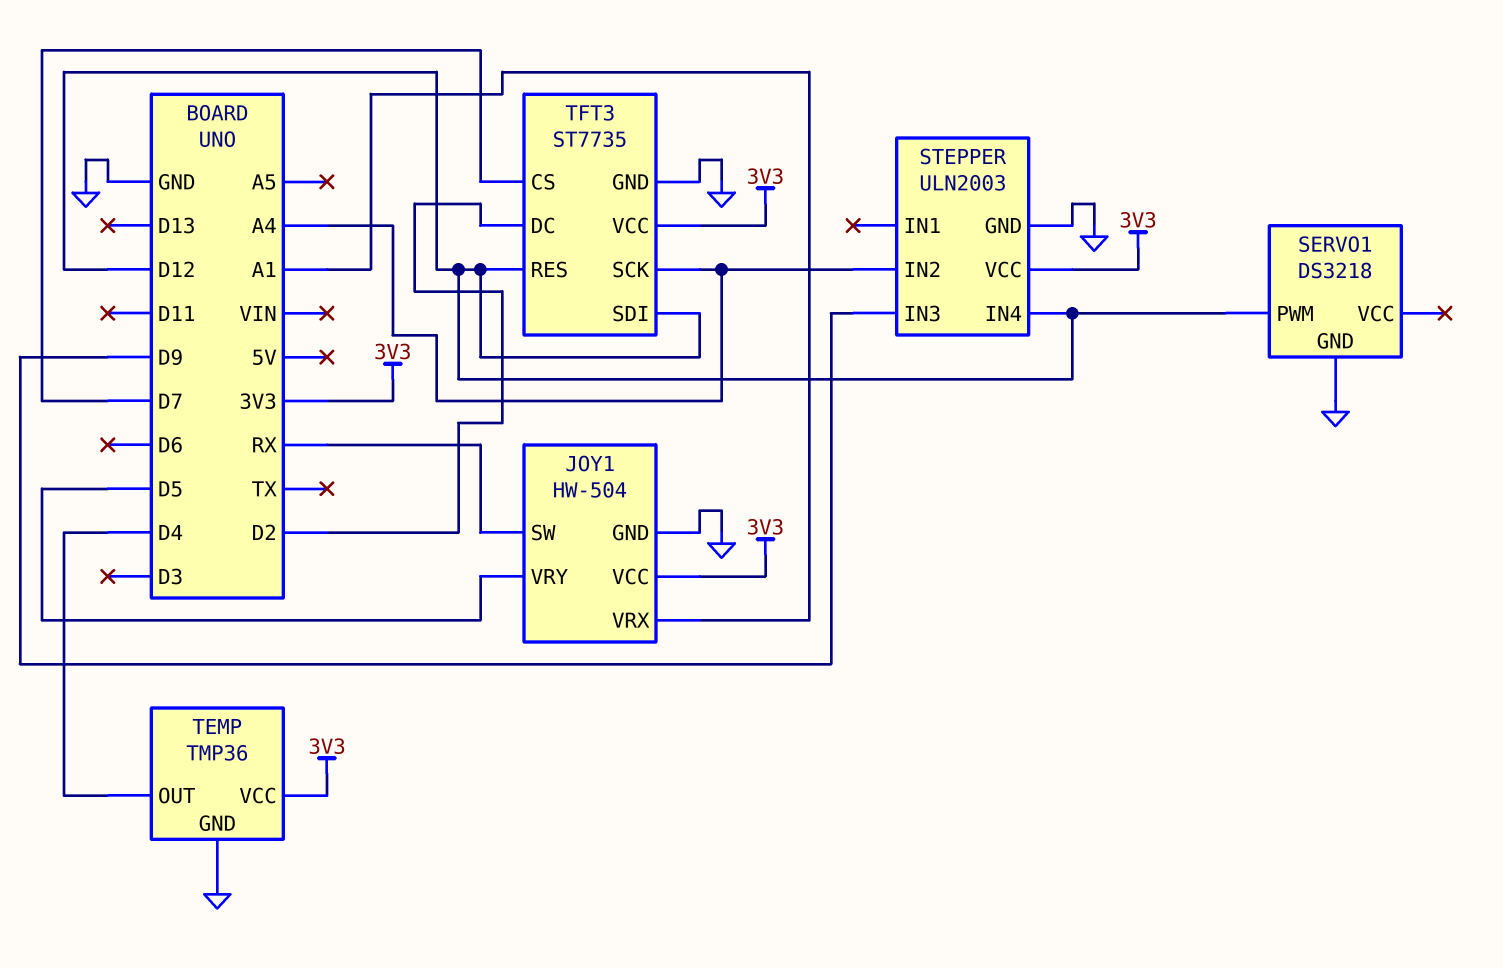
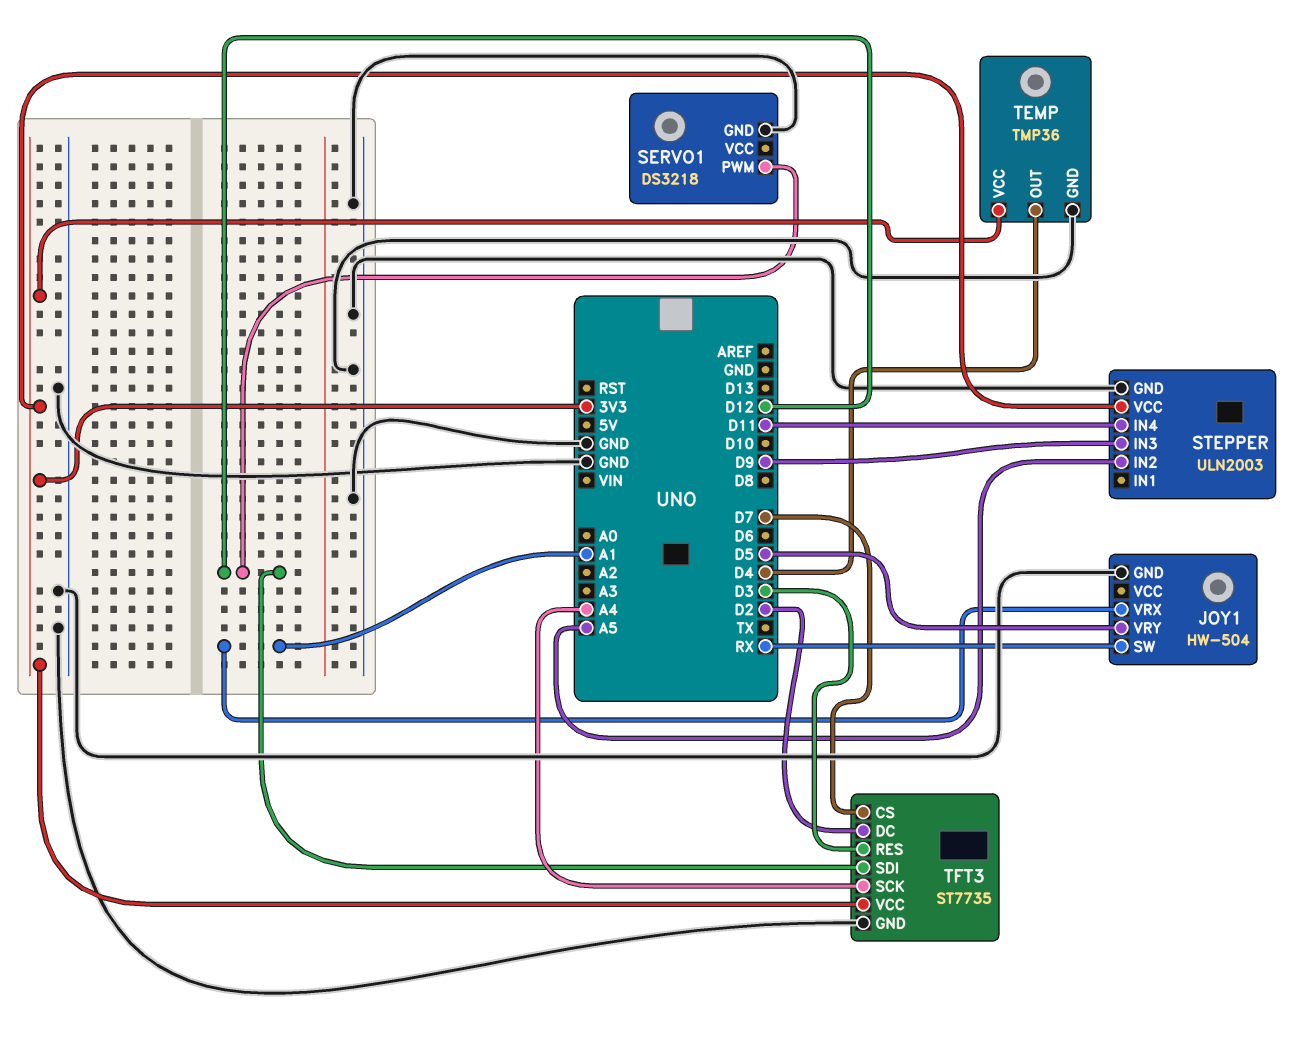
JOY1 pin VCC: 3V3 -> none
STEPPER pin IN2: A4 -> A5
STEPPER pin IN4: D12 -> D11
TFT3 pin RES: D12 -> D3

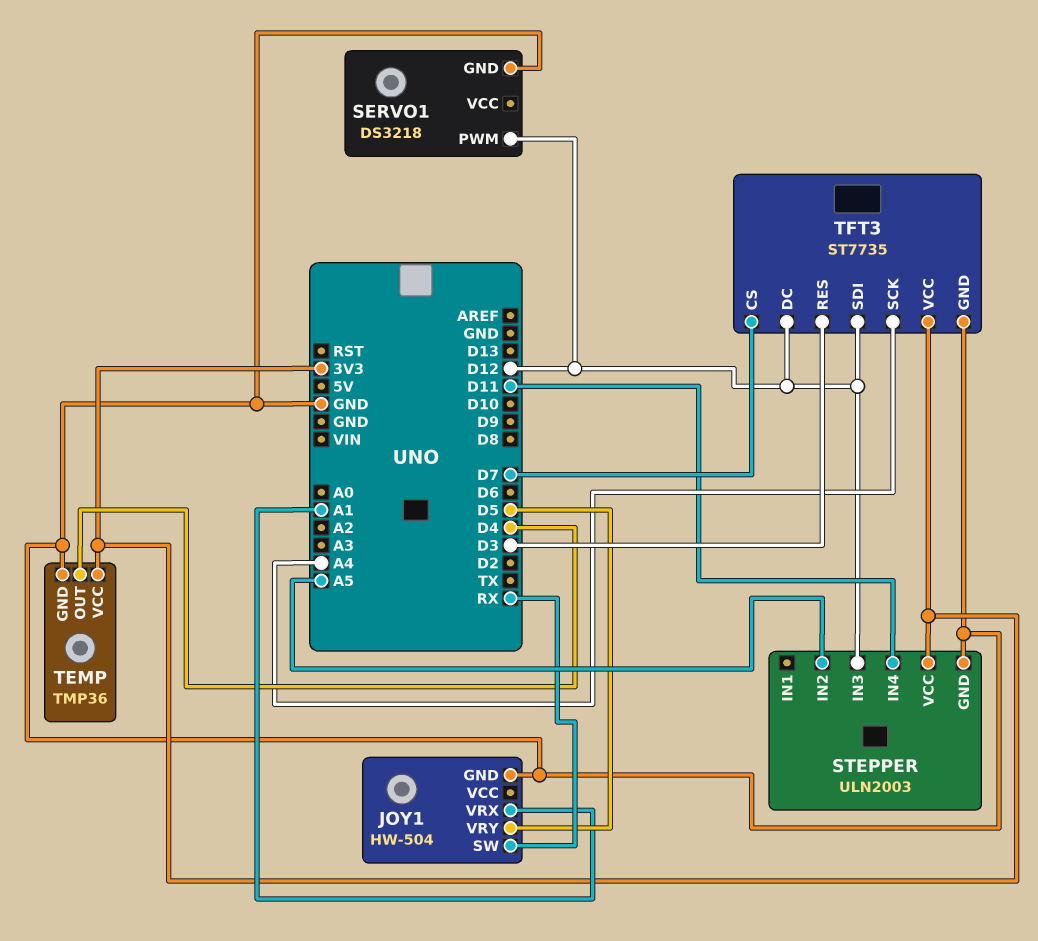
STEPPER pin IN3: D9 -> D12
TFT3 pin DC: D2 -> D12

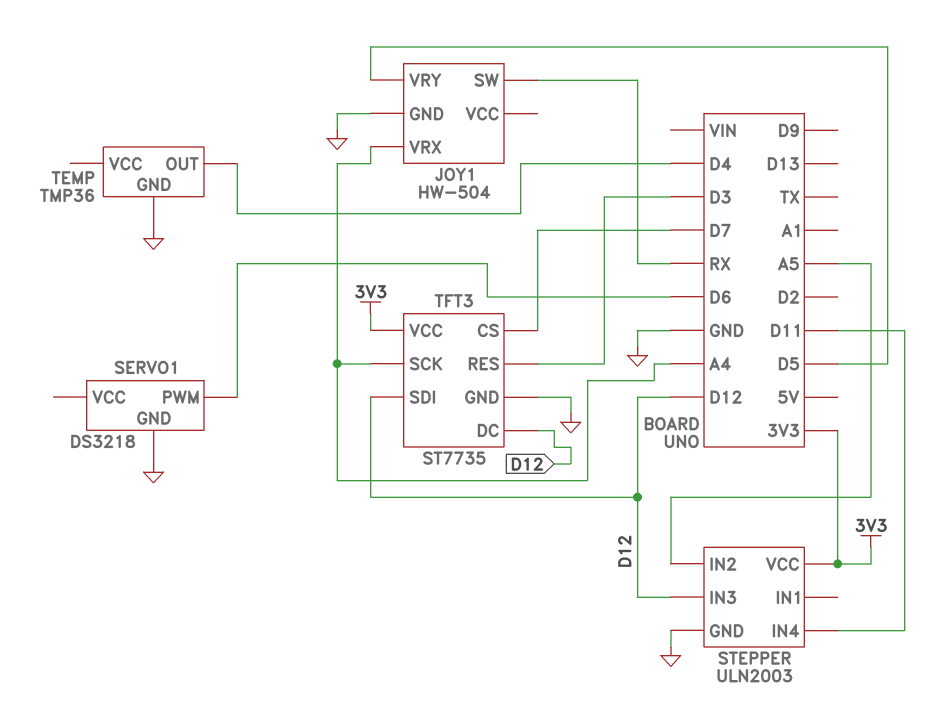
JOY1 pin VRX: A1 -> A4
SERVO1 pin PWM: D12 -> D6
TEMP pin VCC: 3V3 -> none

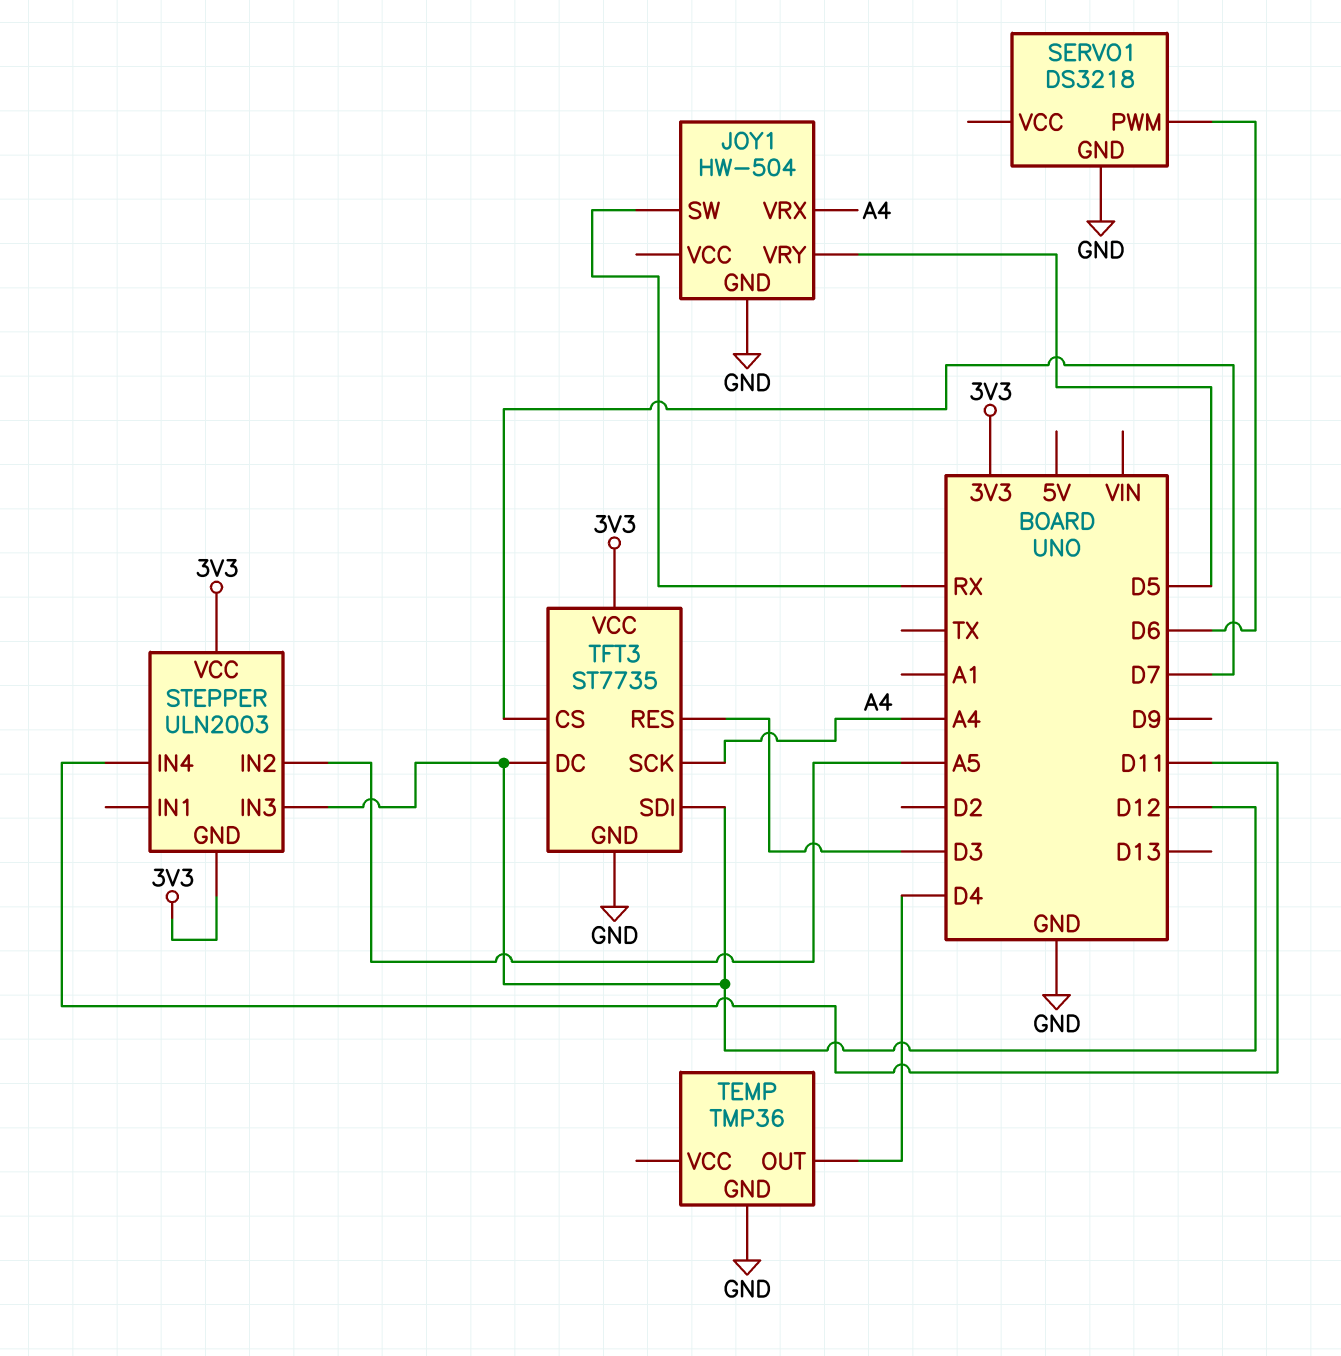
STEPPER pin GND: GND -> 3V3

